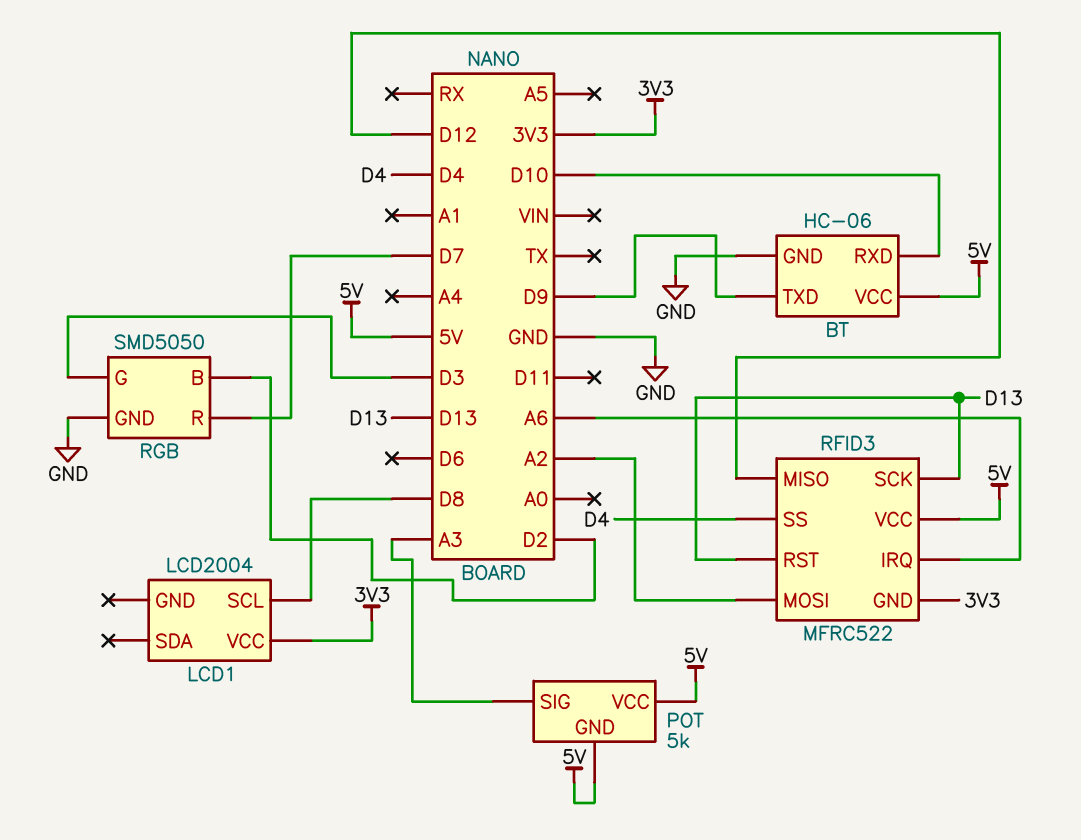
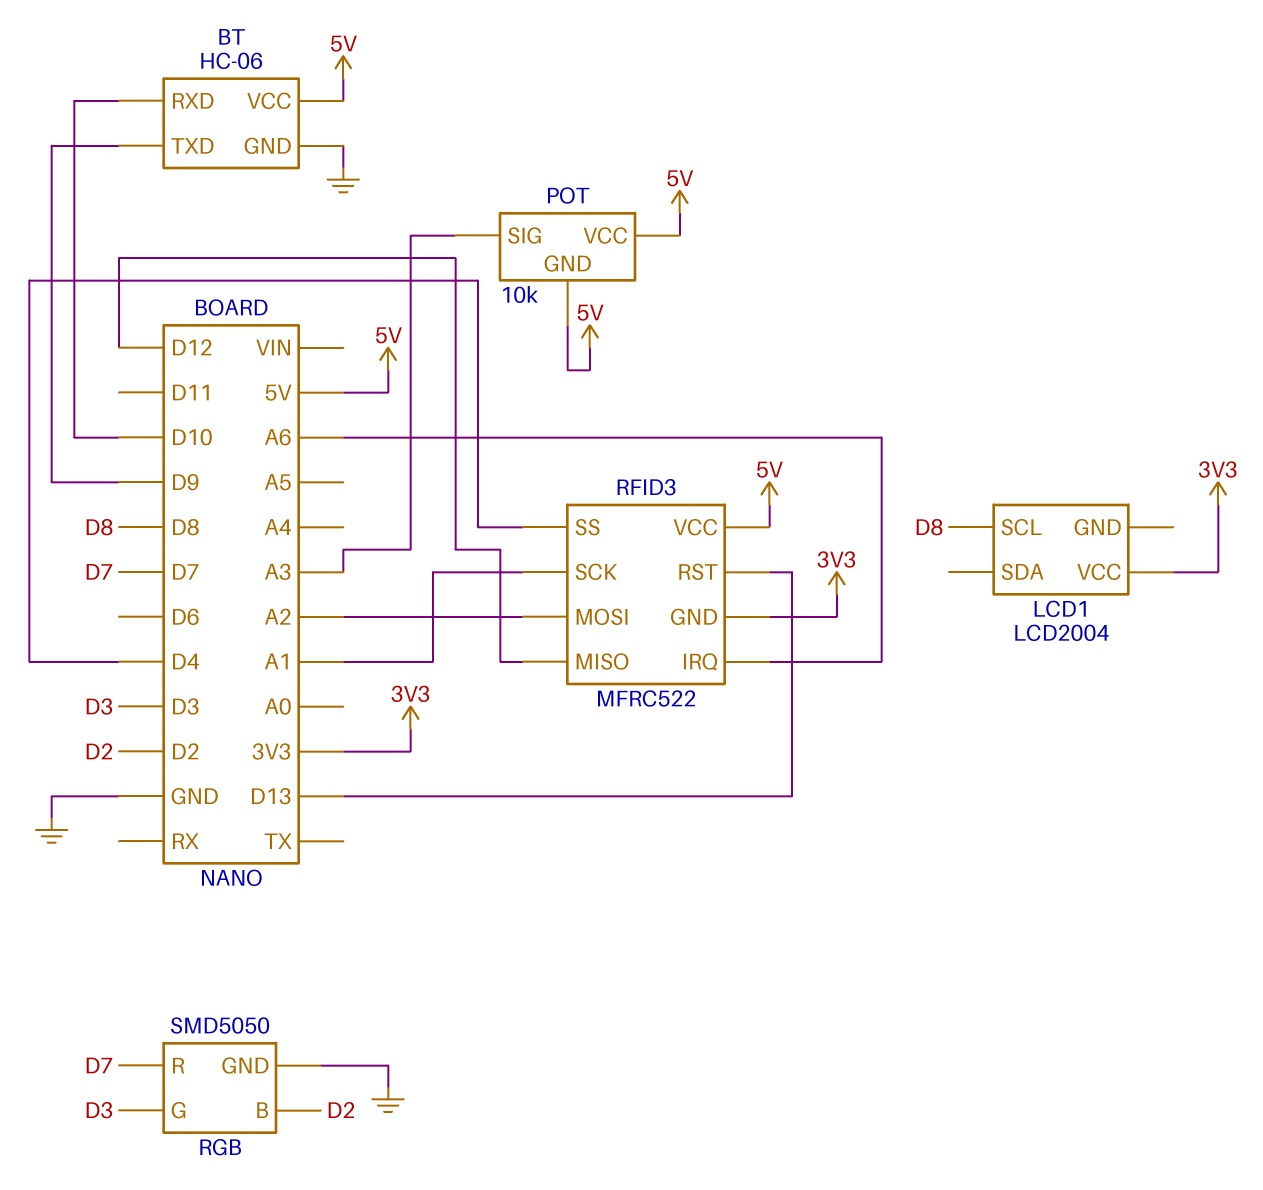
POT: 5k -> 10k
RFID3 pin SCK: D13 -> A1

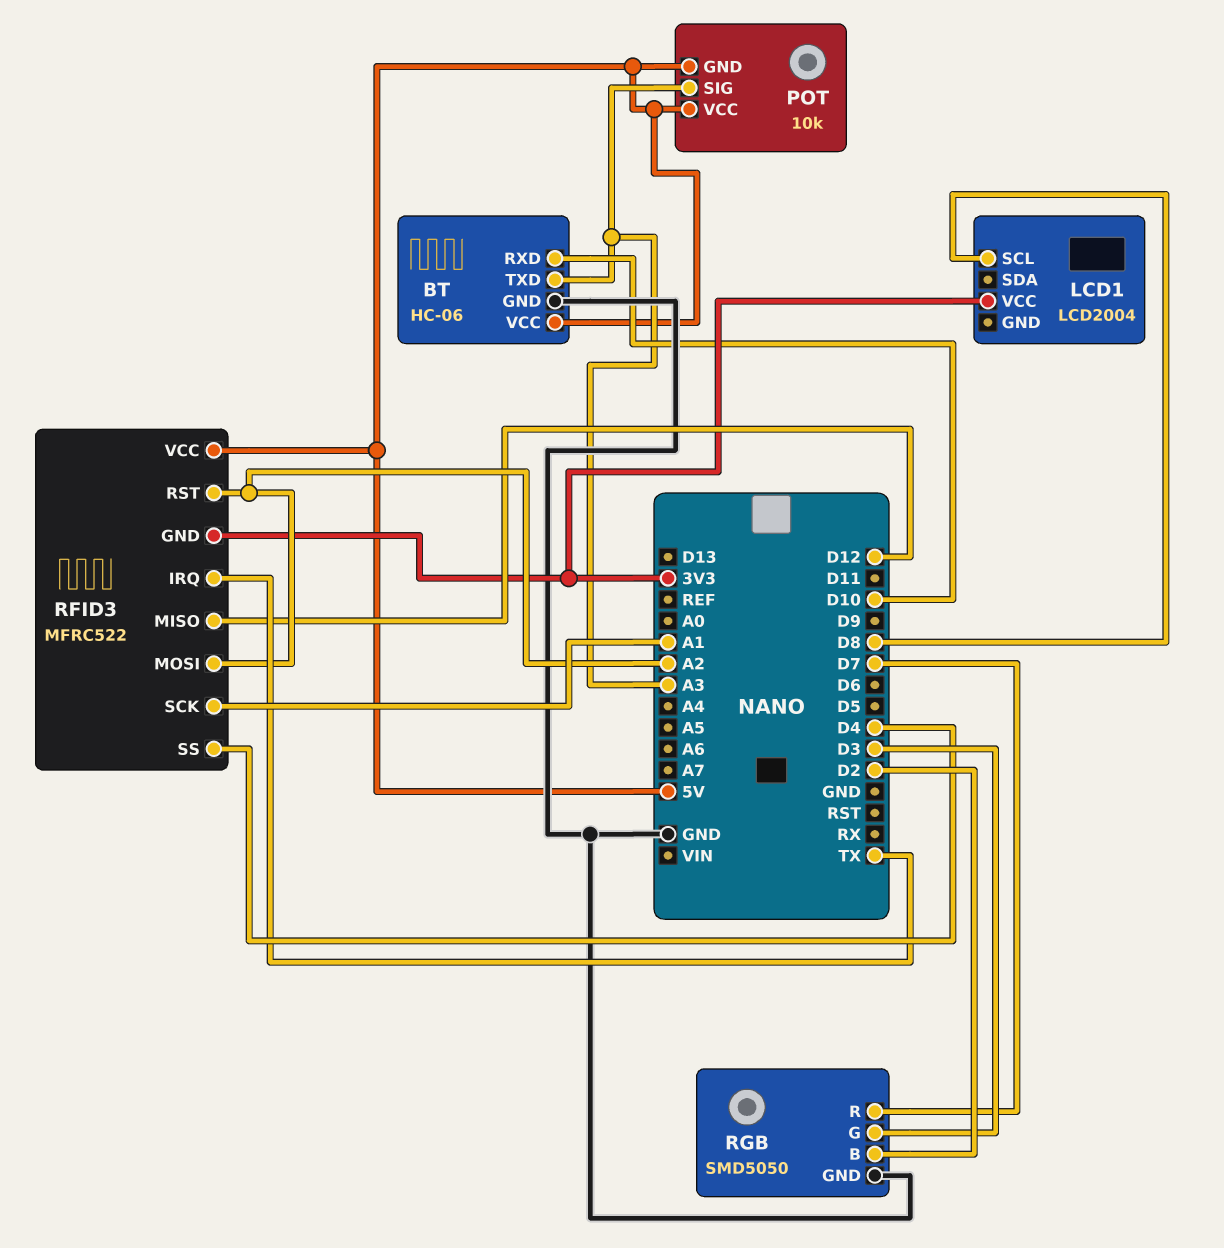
BT pin TXD: D9 -> A3
RFID3 pin IRQ: A6 -> TX
RFID3 pin RST: D13 -> A2

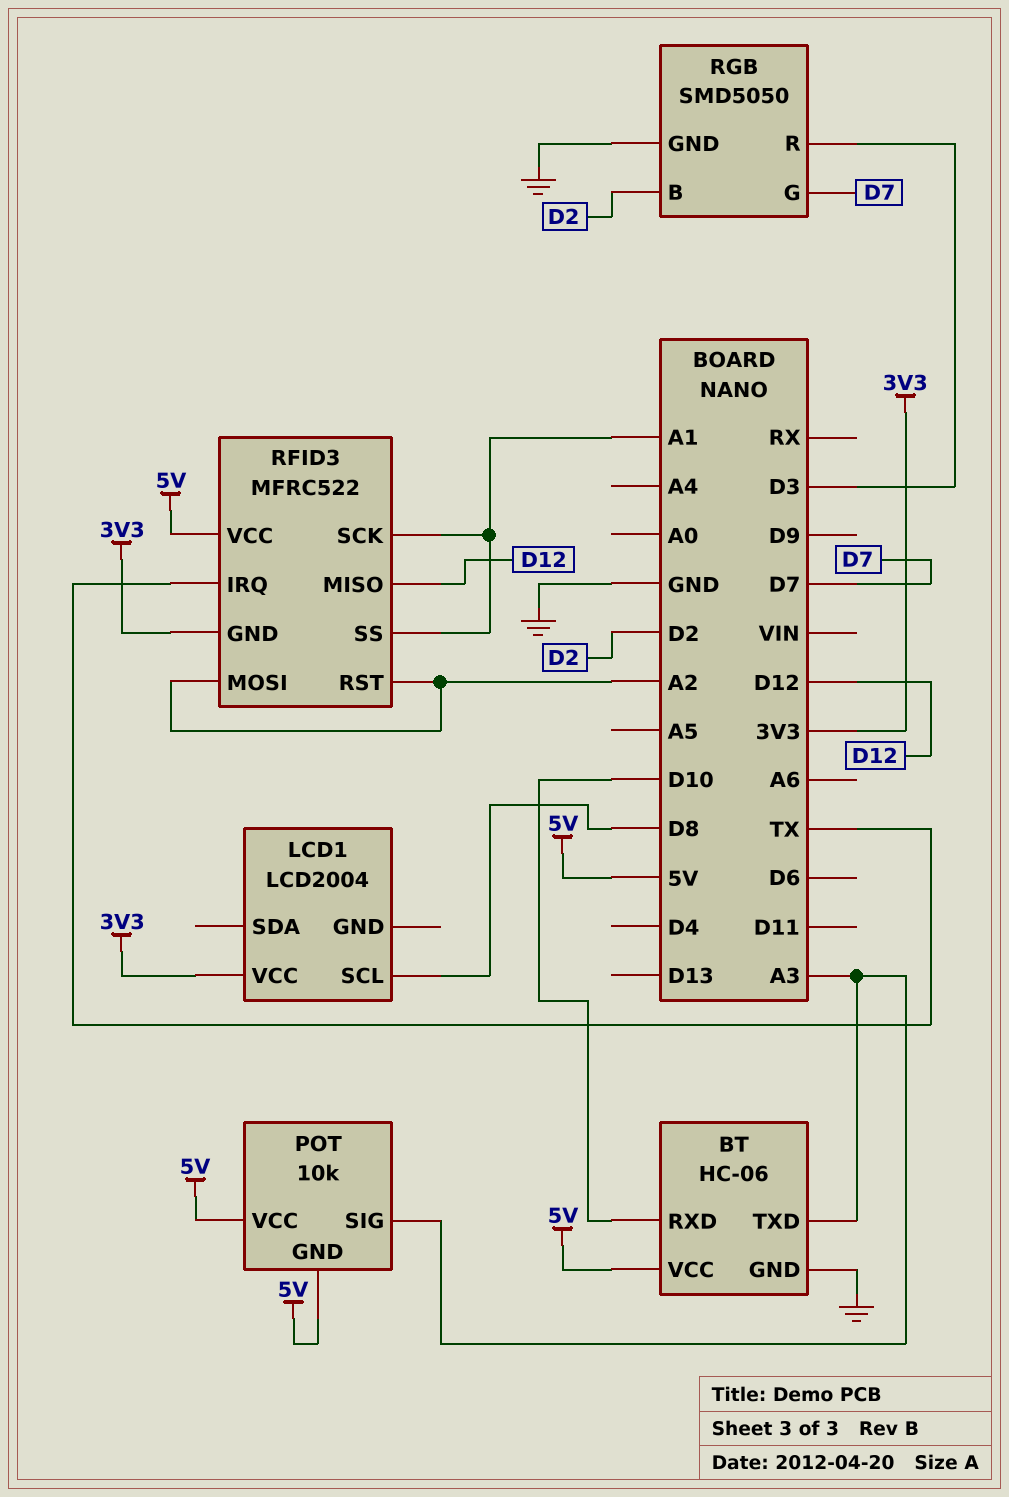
RFID3 pin SS: D4 -> A1
RGB pin G: D3 -> D7
RGB pin R: D7 -> D3

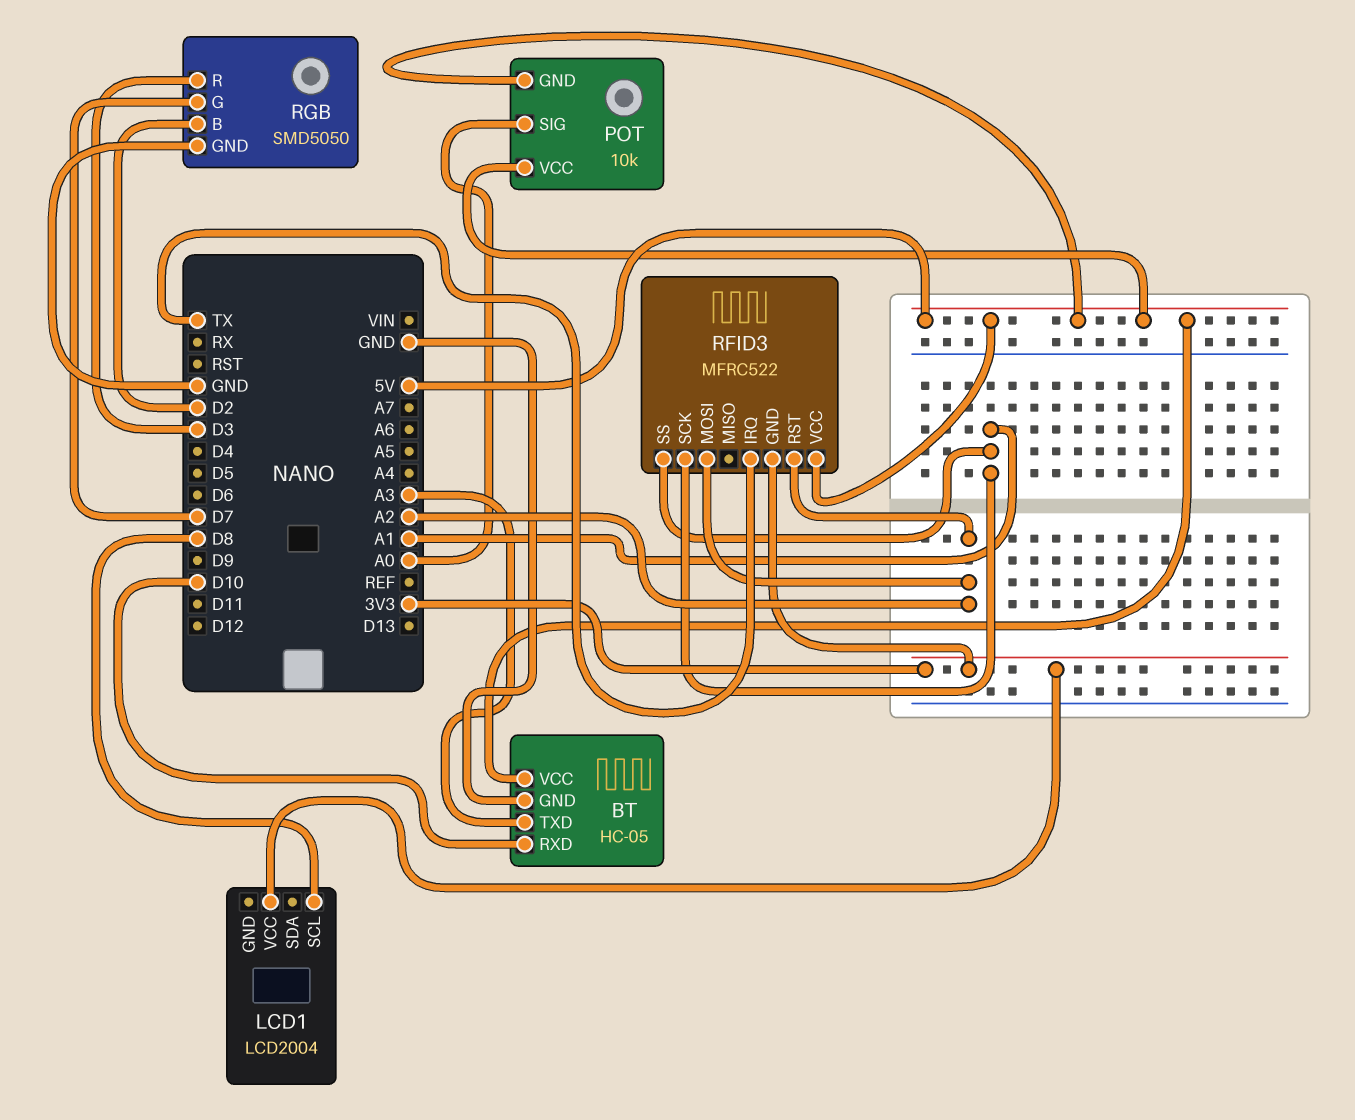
BT: HC-06 -> HC-05
POT pin SIG: A3 -> A0
RFID3 pin MISO: D12 -> none

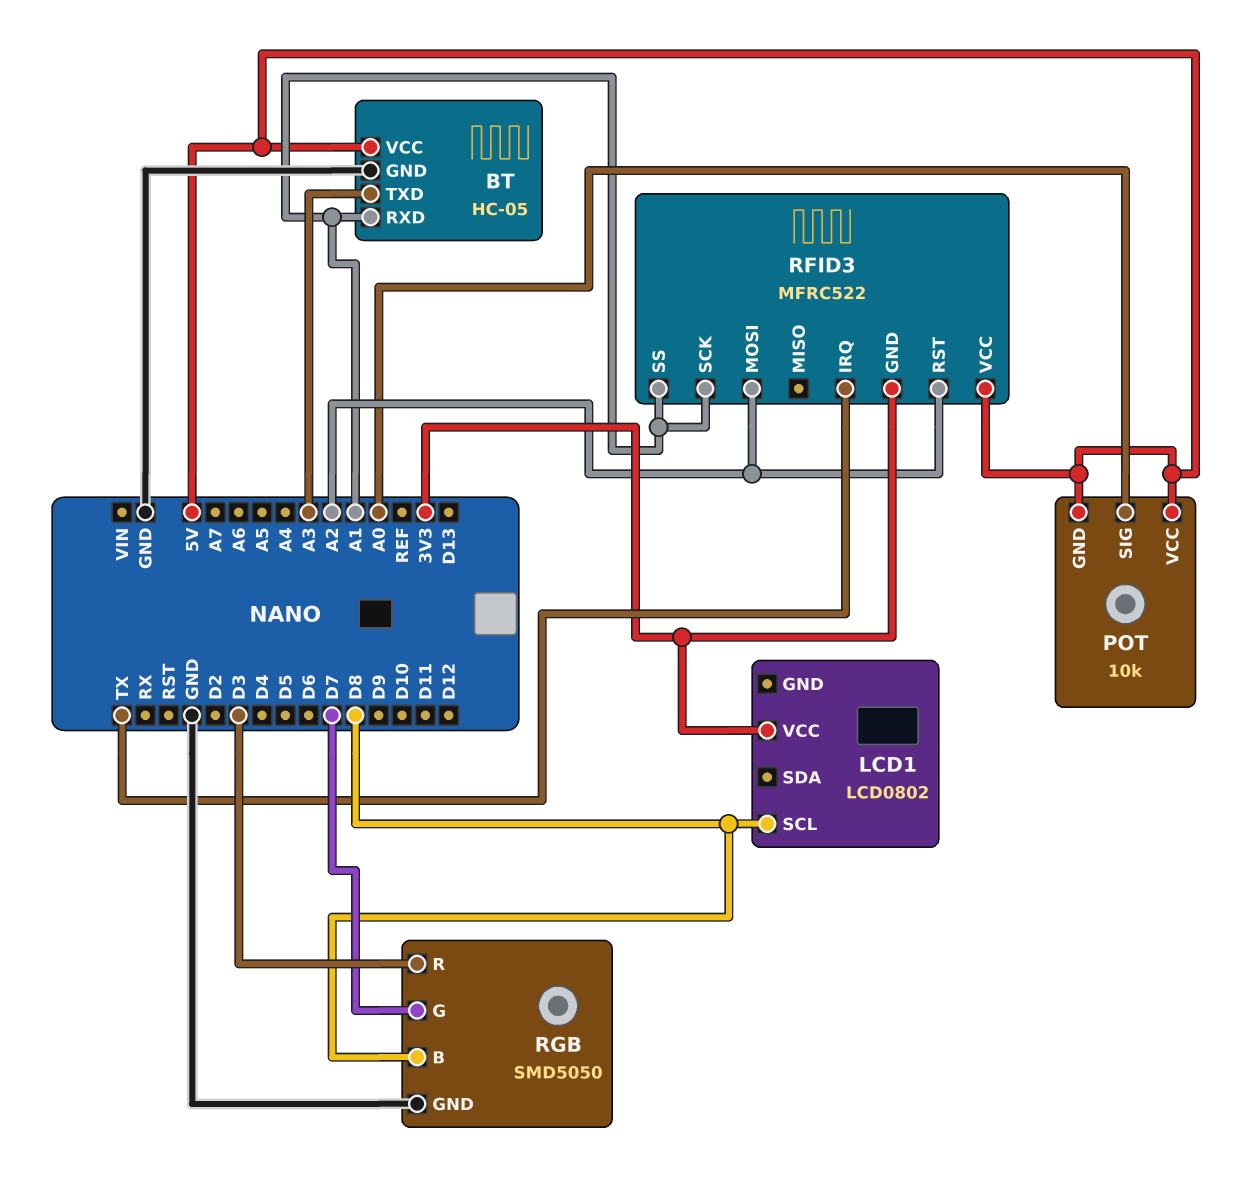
BT pin RXD: D10 -> A1
LCD1: LCD2004 -> LCD0802
RGB pin B: D2 -> D8

